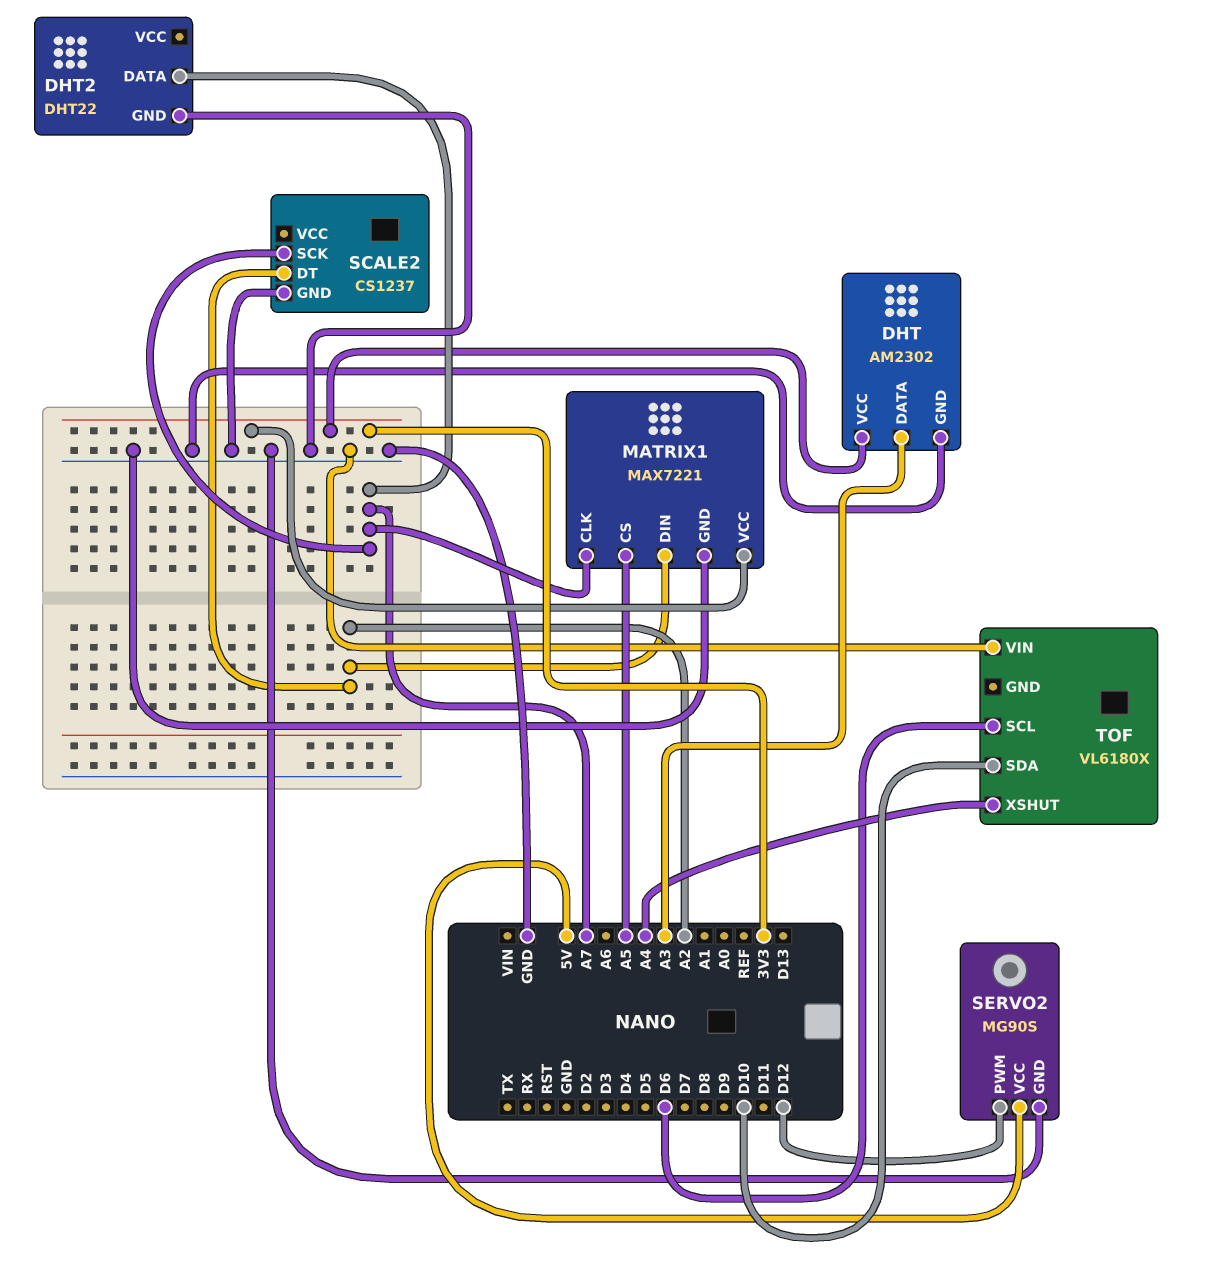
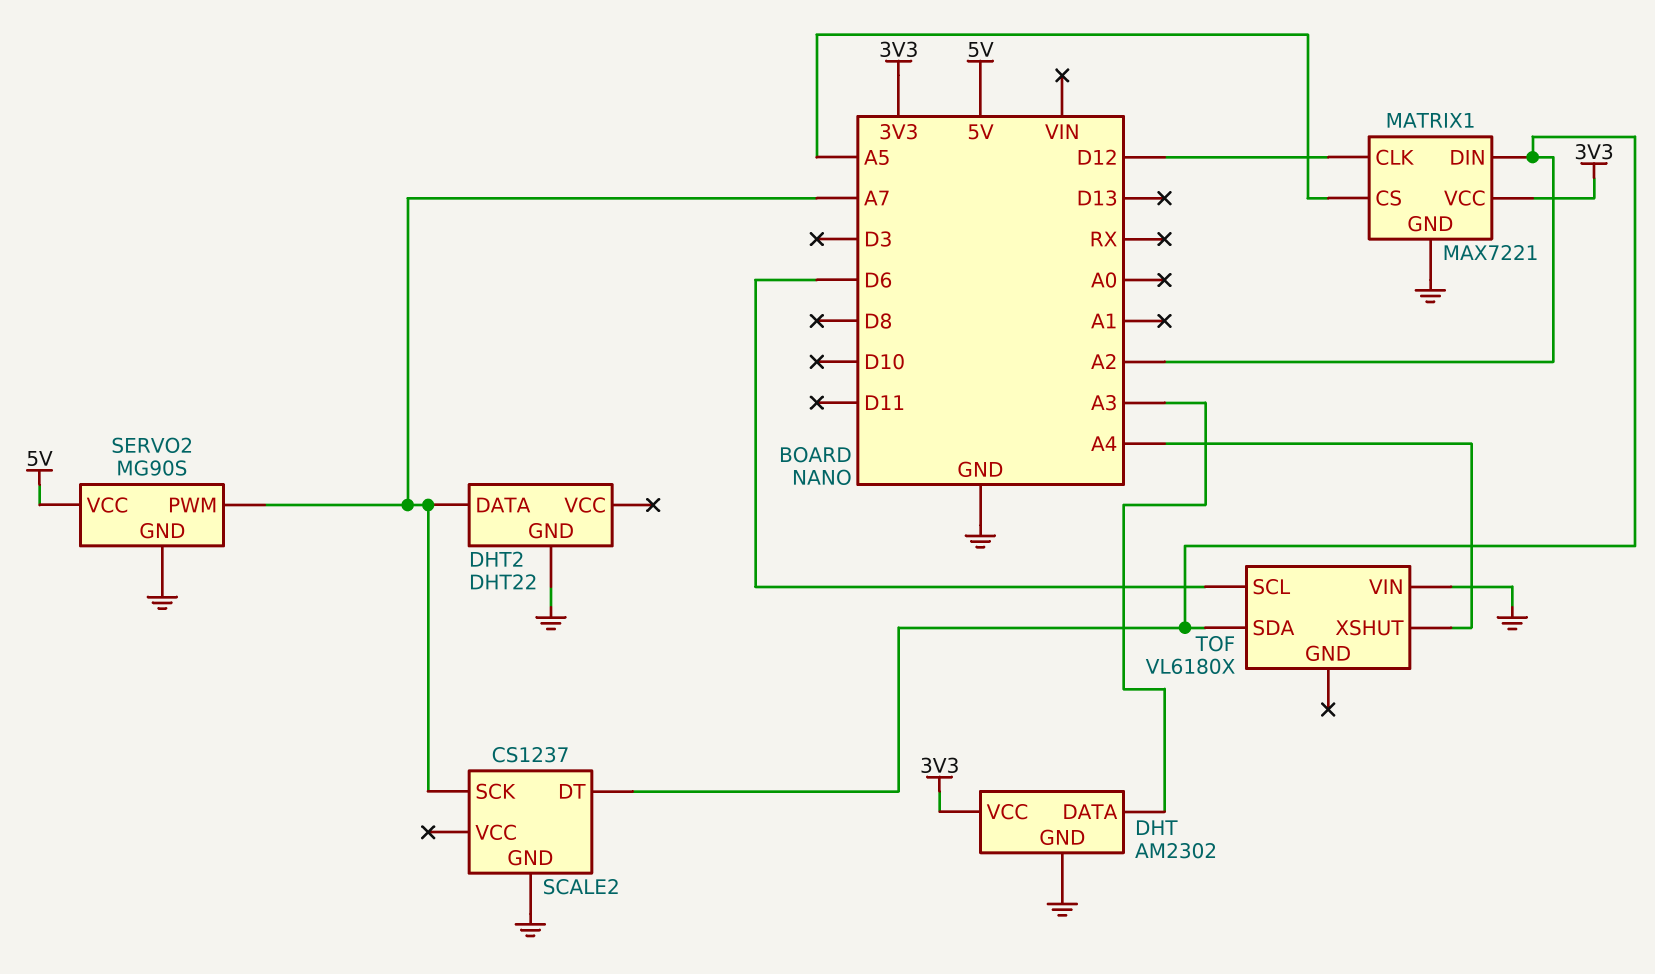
MATRIX1 pin CLK: A7 -> D12
SERVO2 pin PWM: D12 -> A7
TOF pin SDA: D10 -> A2

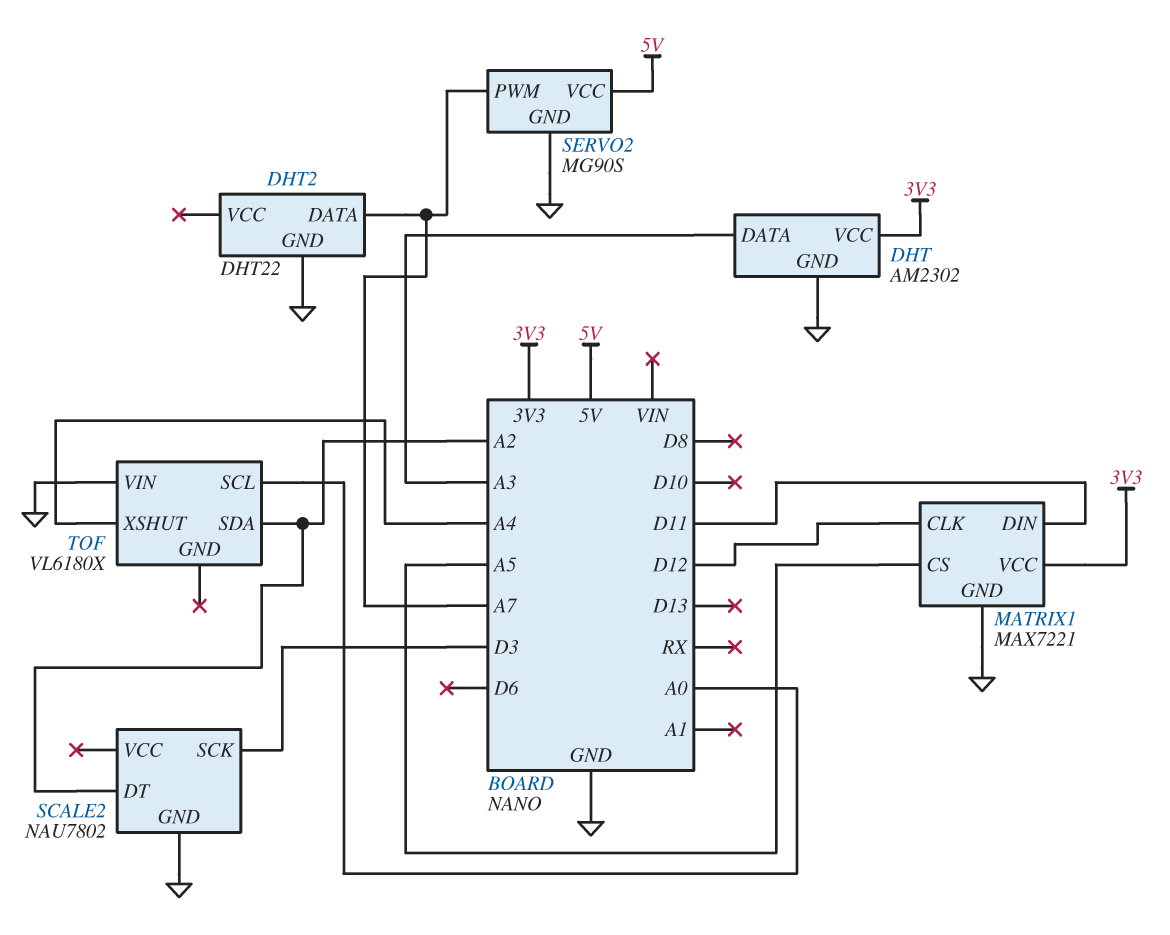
MATRIX1 pin DIN: A2 -> D11
SCALE2: CS1237 -> NAU7802
SCALE2 pin SCK: A7 -> D3
TOF pin SCL: D6 -> A0

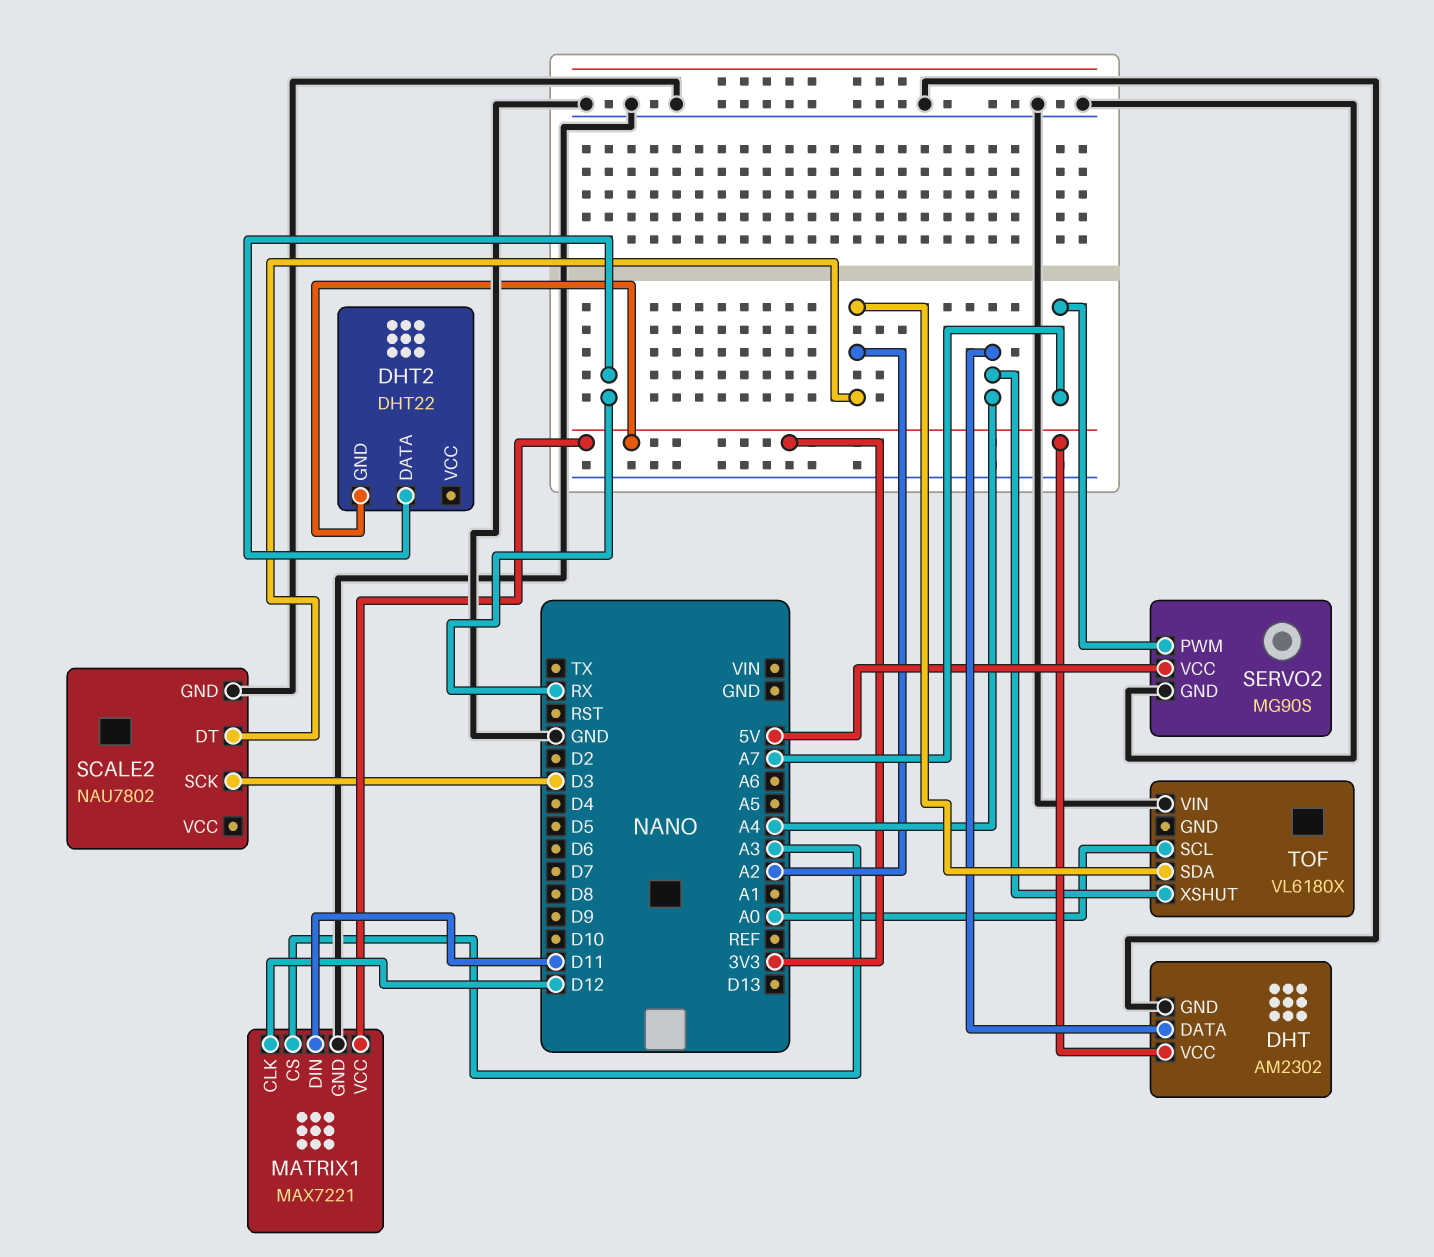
DHT pin DATA: A3 -> A4
DHT2 pin DATA: A7 -> RX
DHT2 pin GND: GND -> 3V3
MATRIX1 pin CS: A5 -> A3

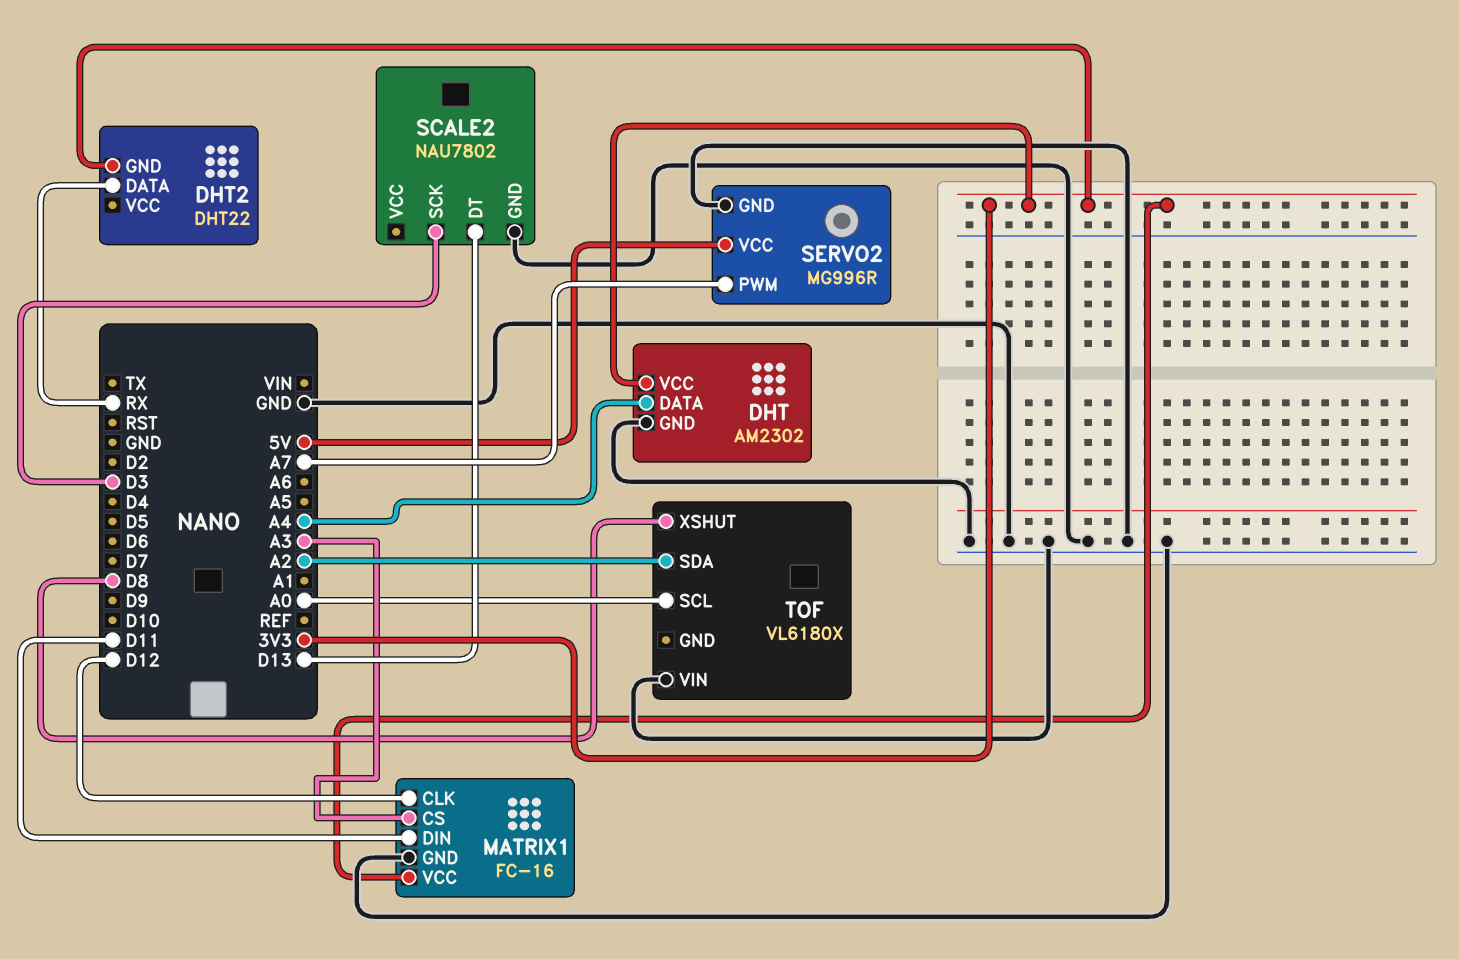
MATRIX1: MAX7221 -> FC-16
SCALE2 pin DT: A2 -> D13
SERVO2: MG90S -> MG996R
TOF pin XSHUT: A4 -> D8

